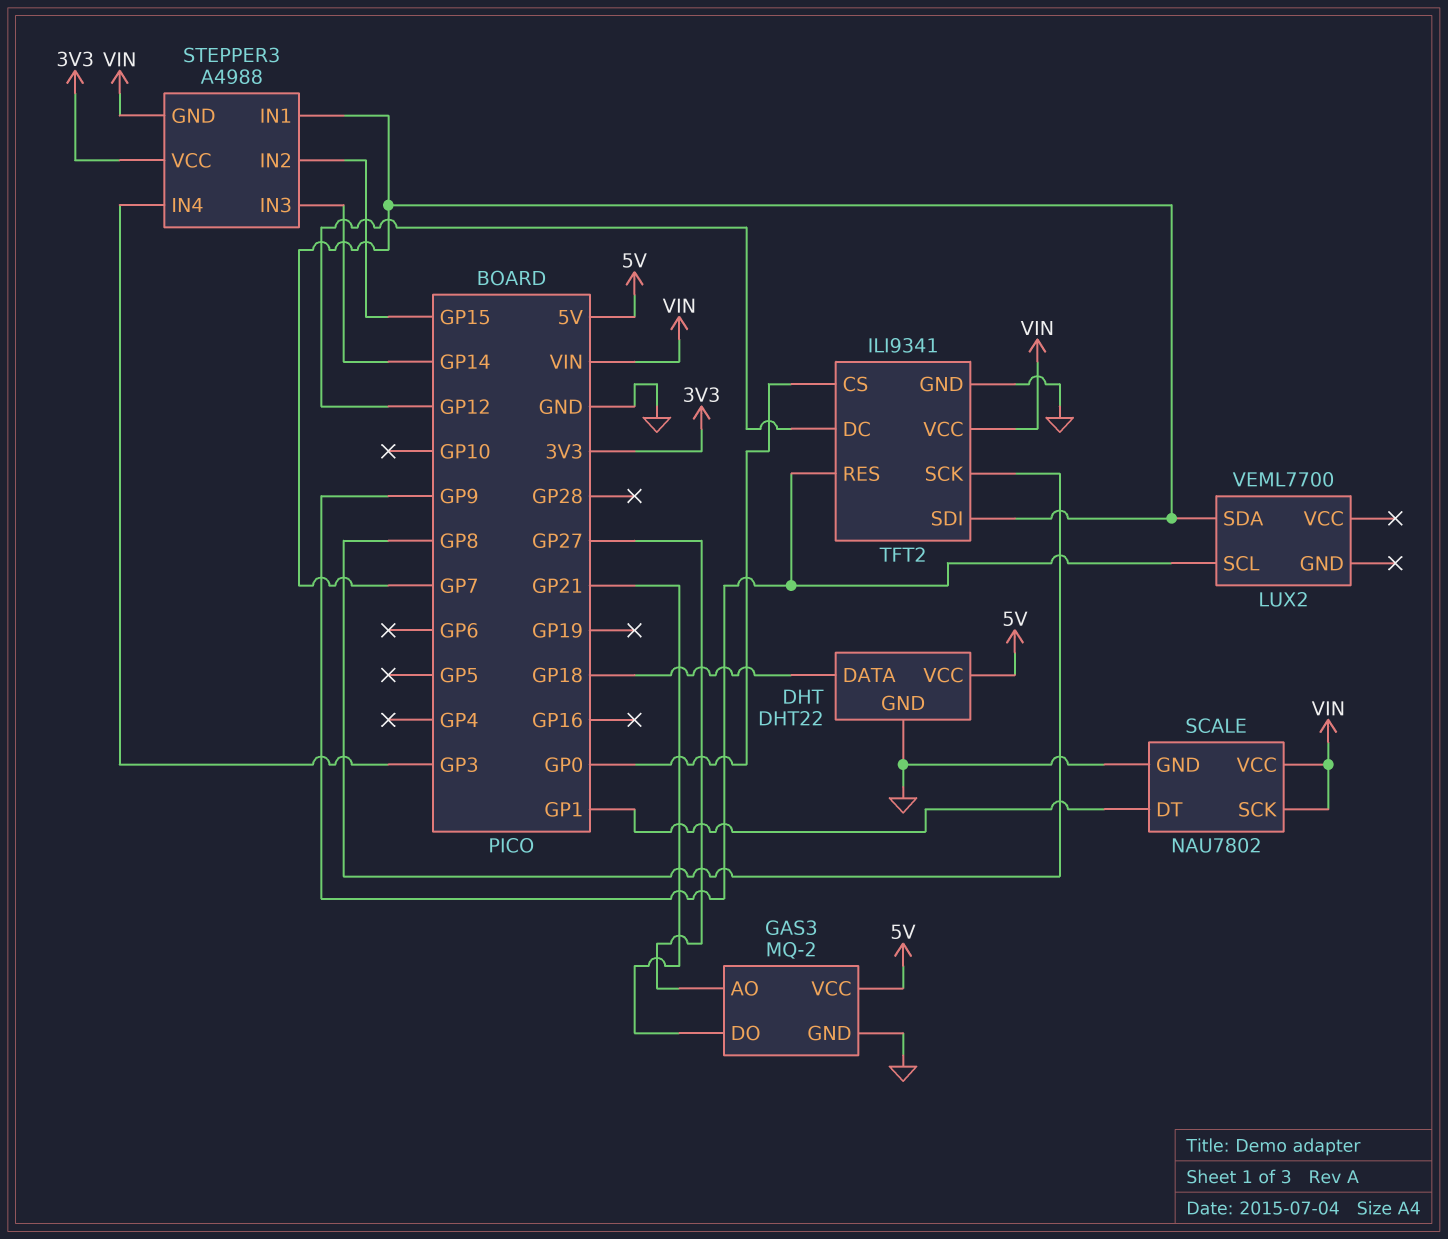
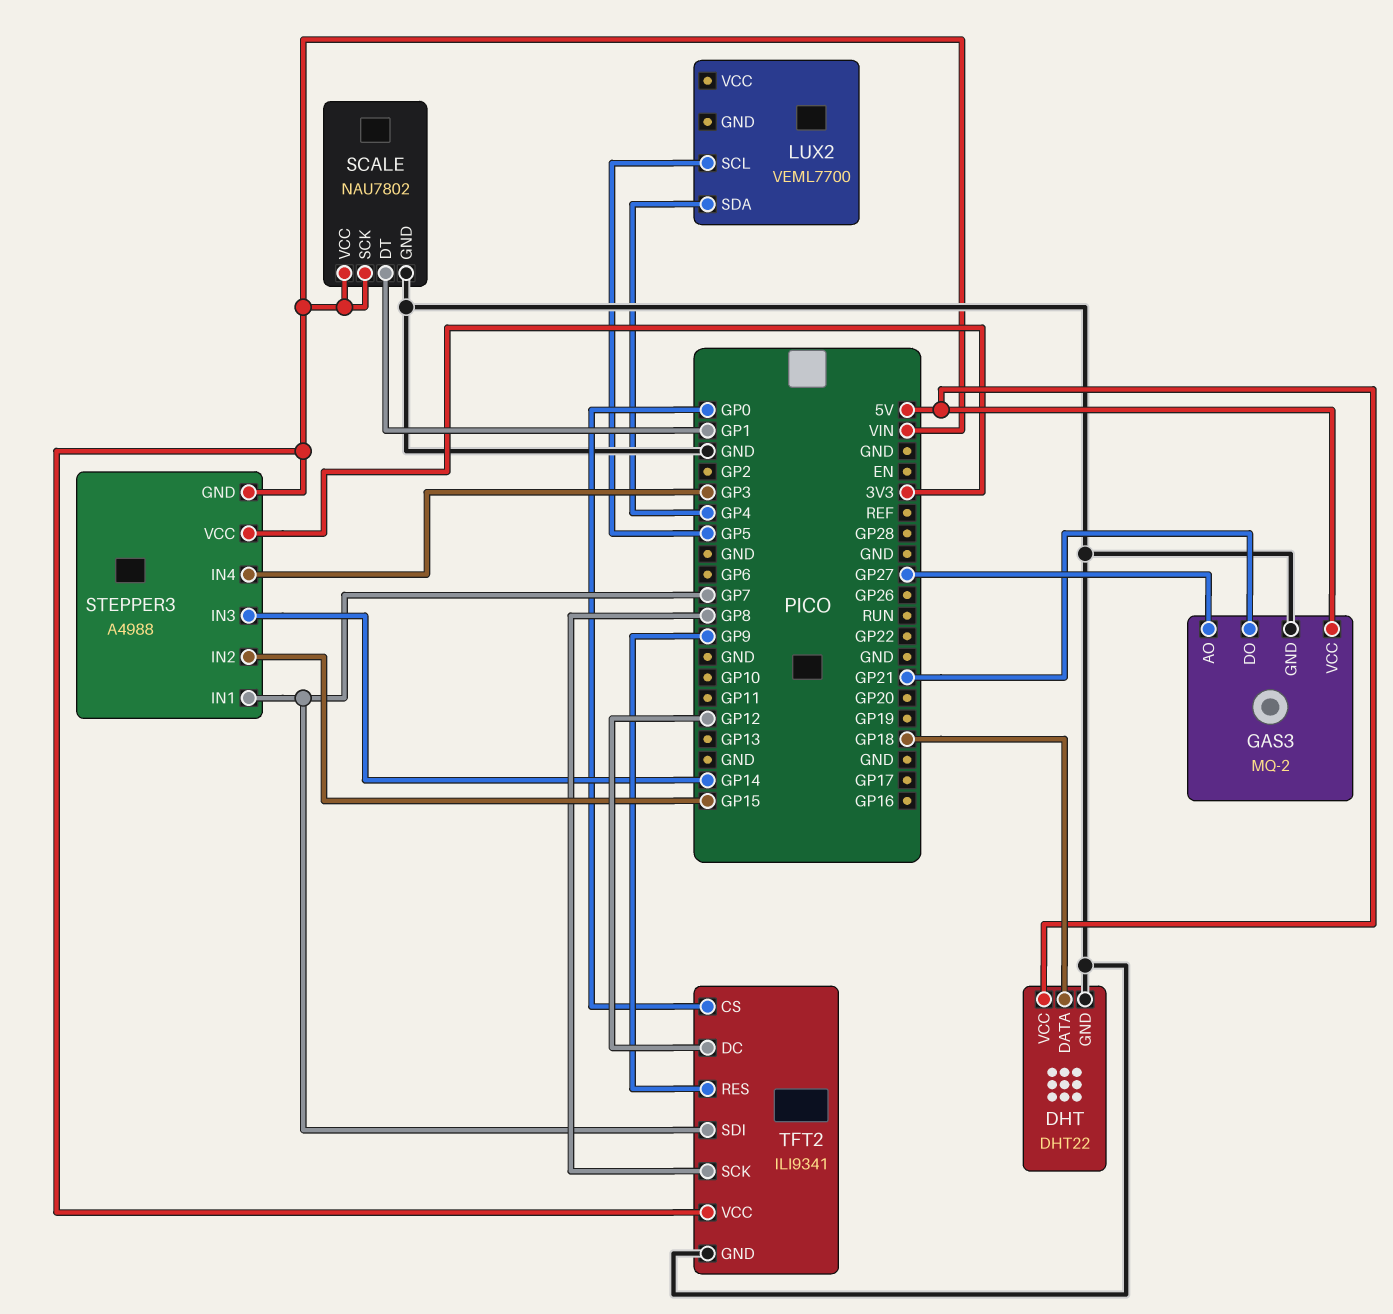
LUX2 pin SCL: GP9 -> GP5
LUX2 pin SDA: GP7 -> GP4

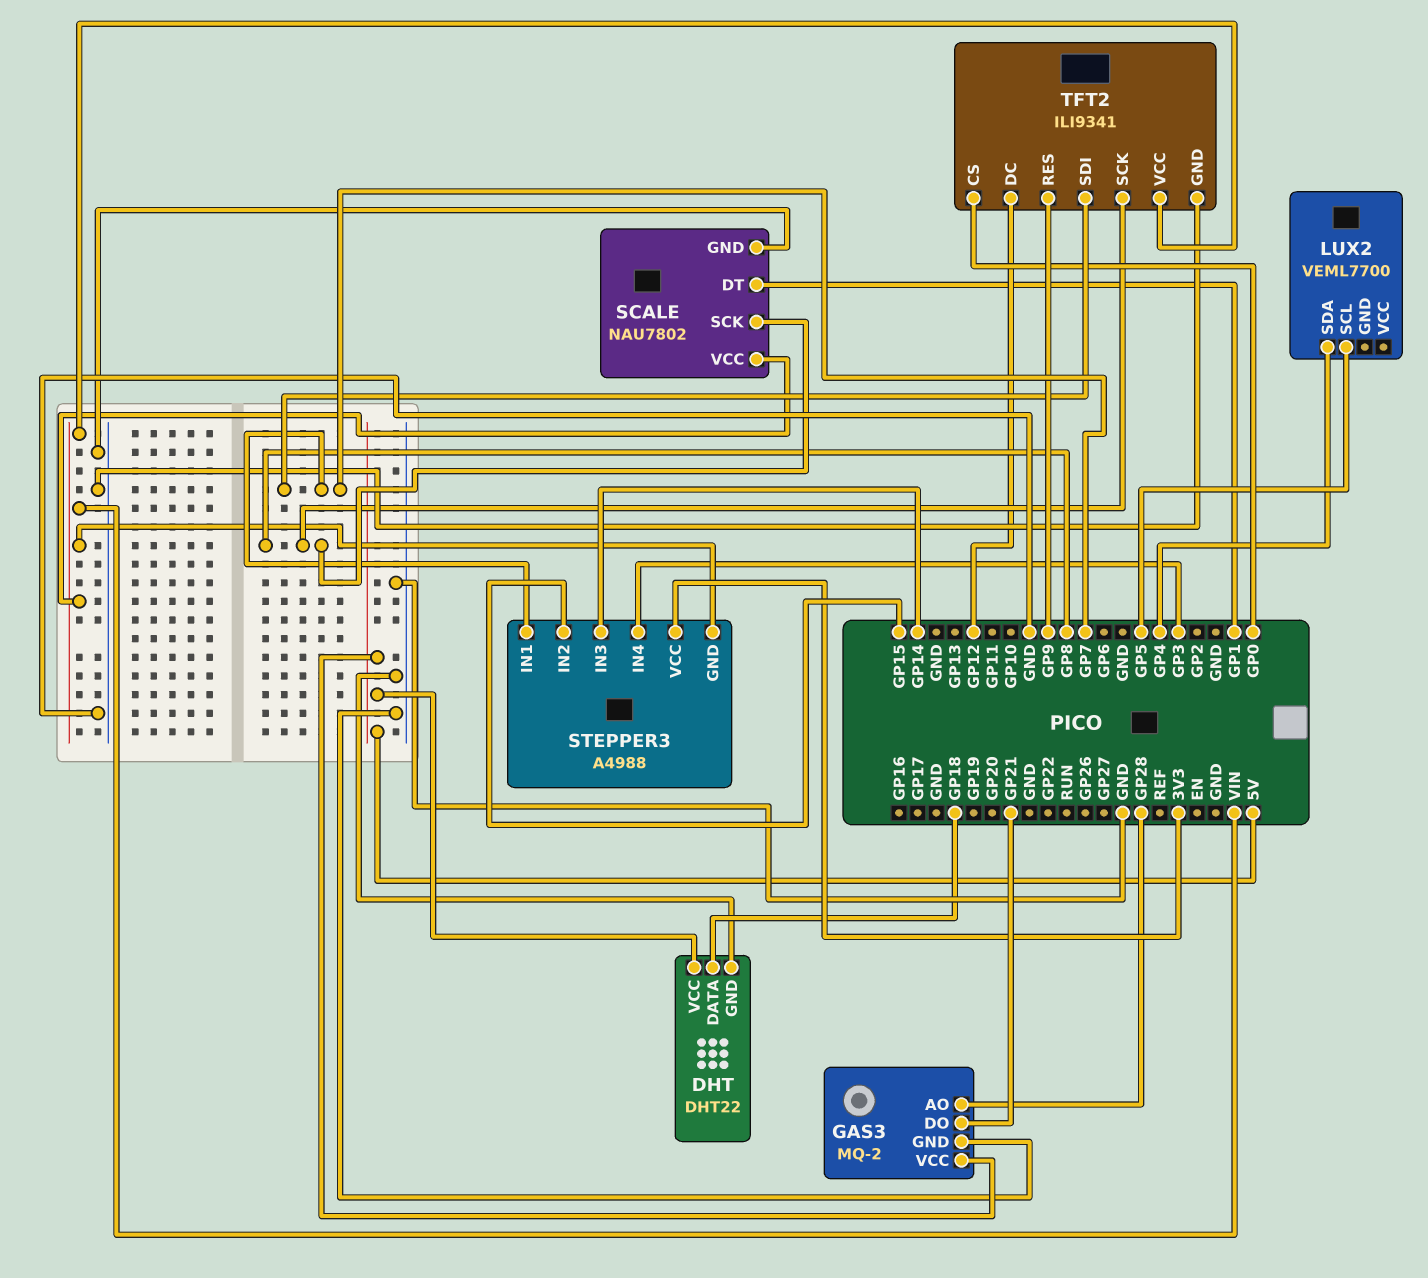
GAS3 pin AO: GP27 -> GP28
SCALE pin SCK: VIN -> GP8

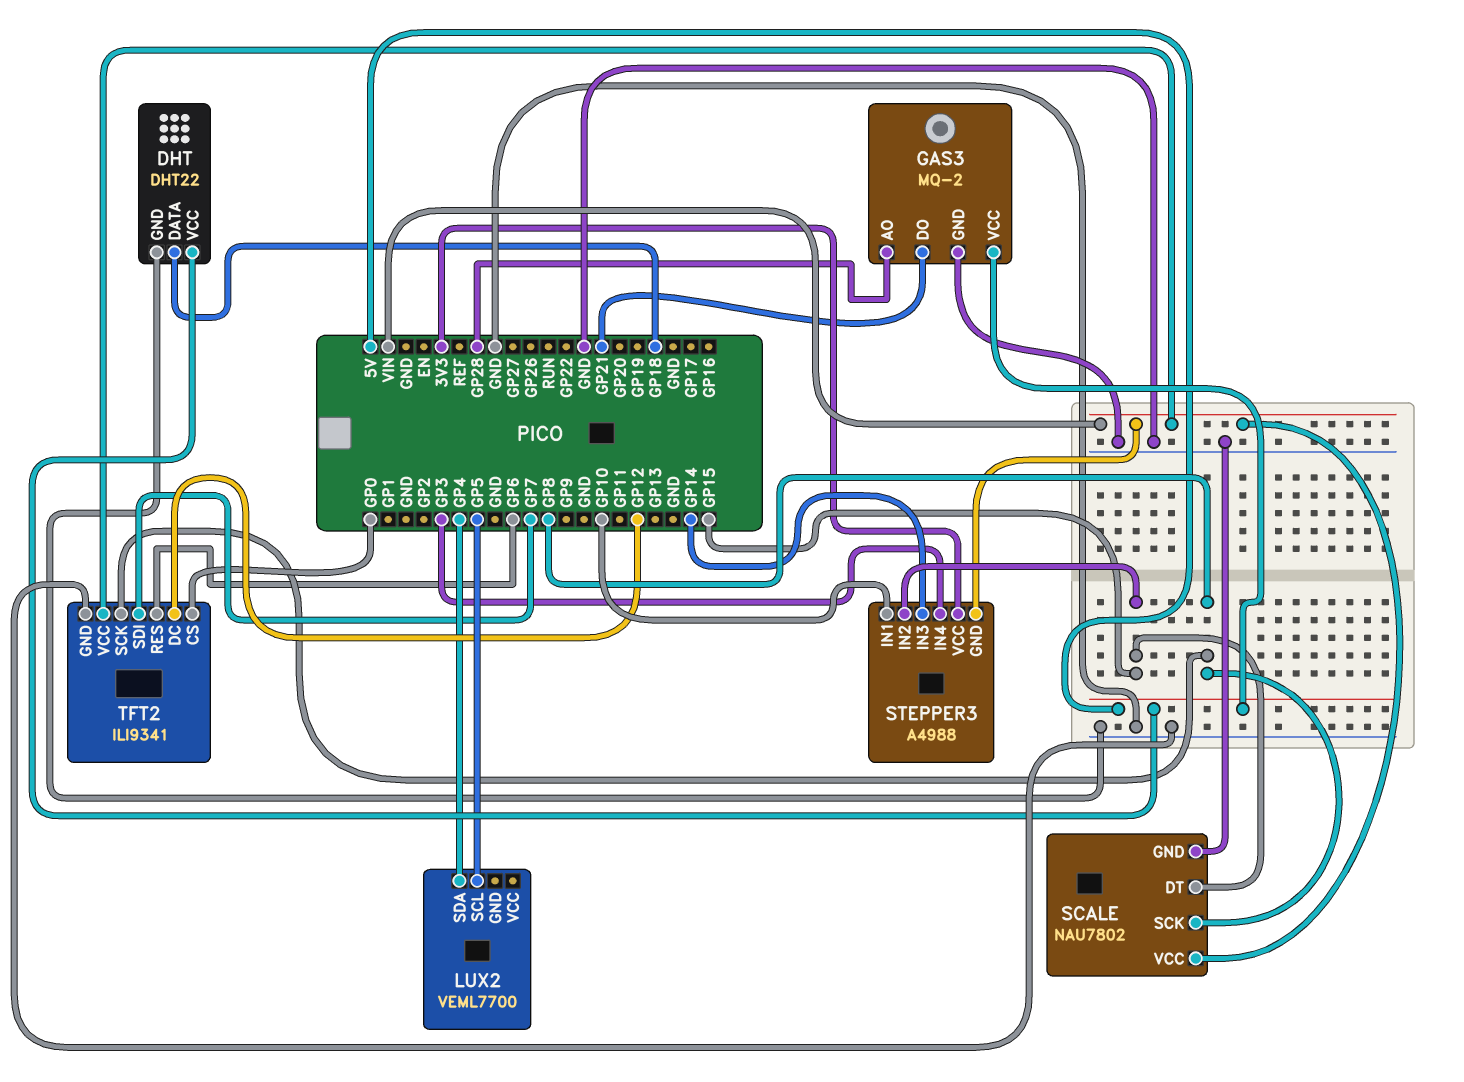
SCALE pin DT: GP1 -> GP15
STEPPER3 pin IN1: GP7 -> GP10
TFT2 pin RES: GP9 -> GP6

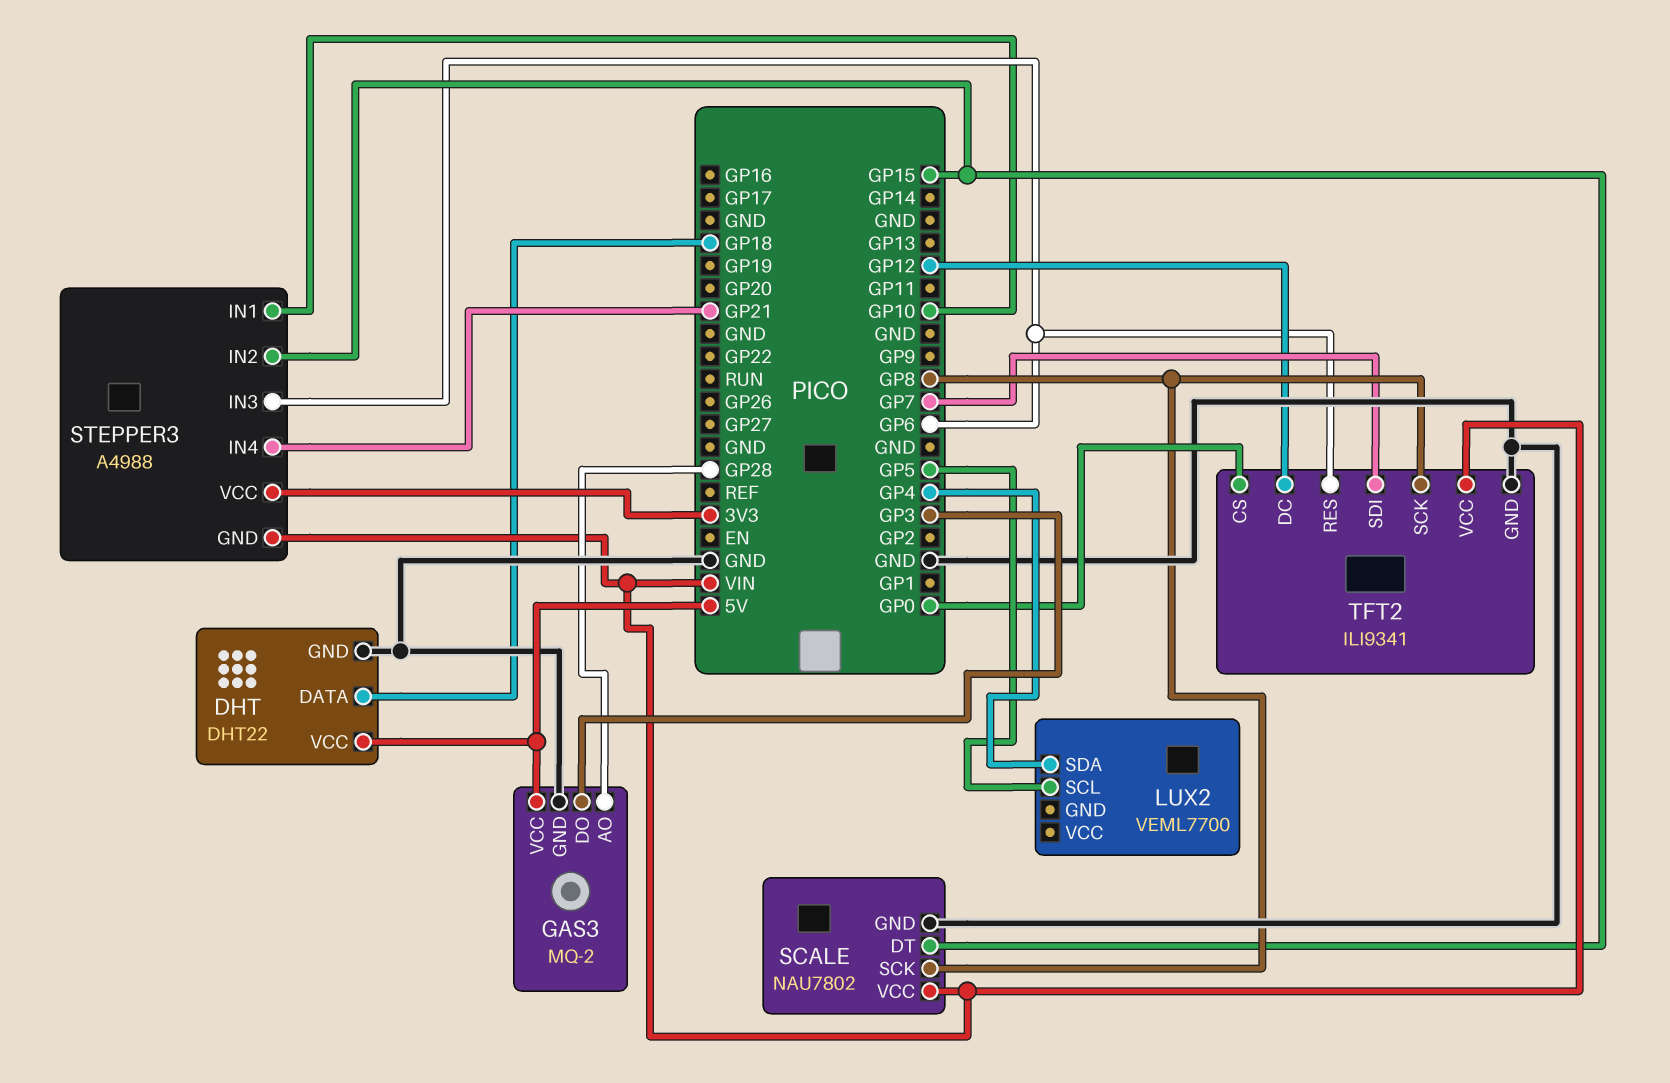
GAS3 pin DO: GP21 -> GP3
STEPPER3 pin IN3: GP14 -> GP6
STEPPER3 pin IN4: GP3 -> GP21

